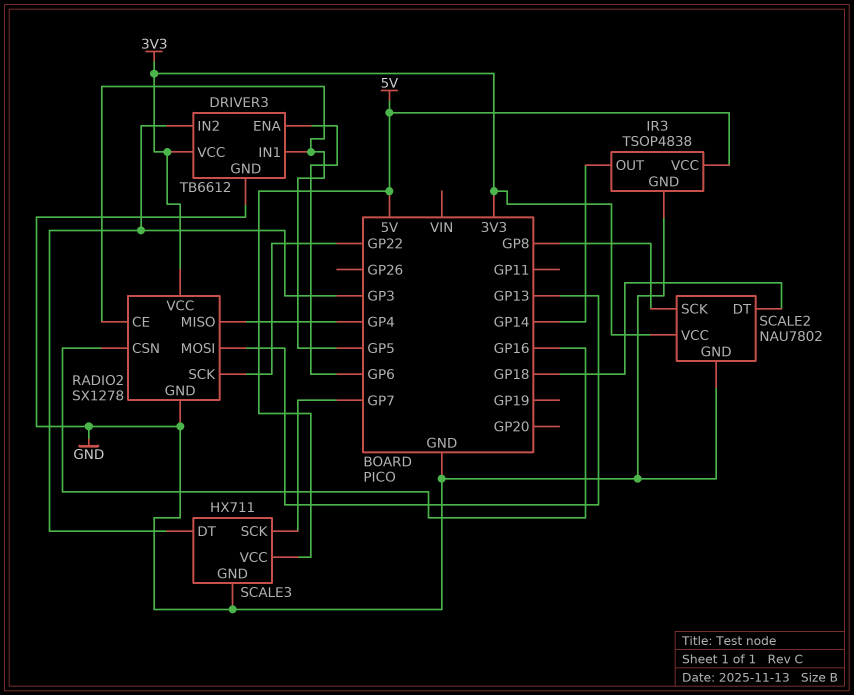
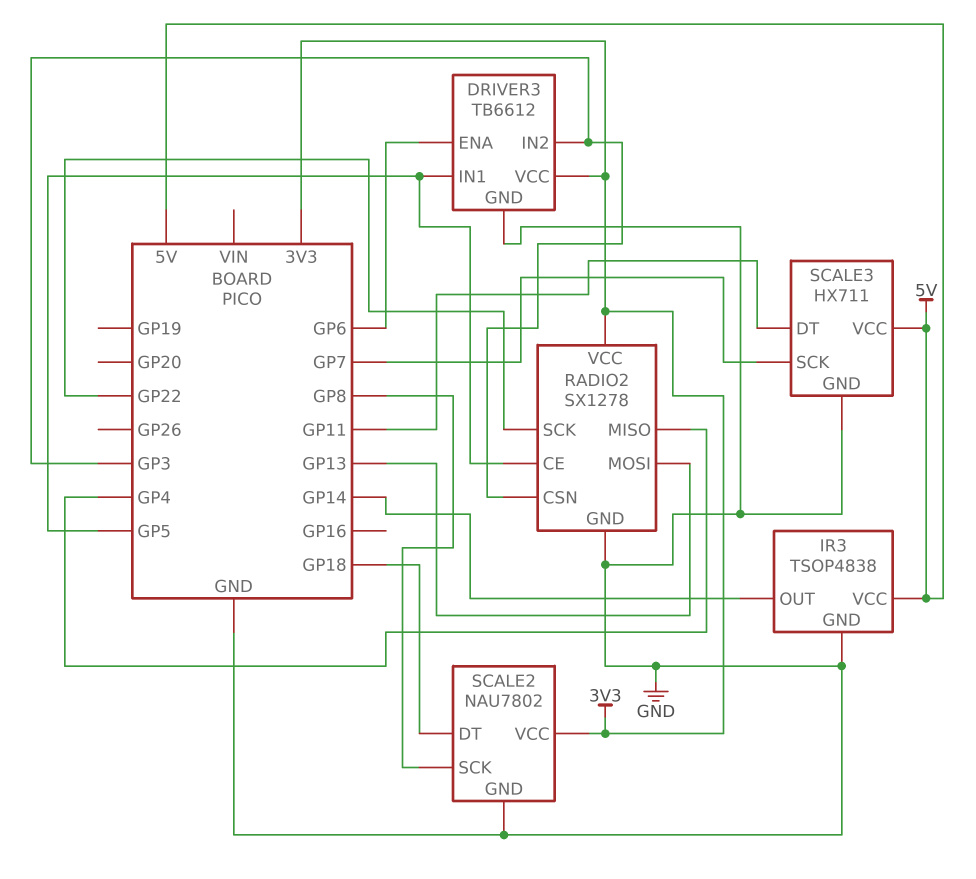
RADIO2 pin CSN: GP16 -> GP3
SCALE3 pin DT: GP3 -> GP11

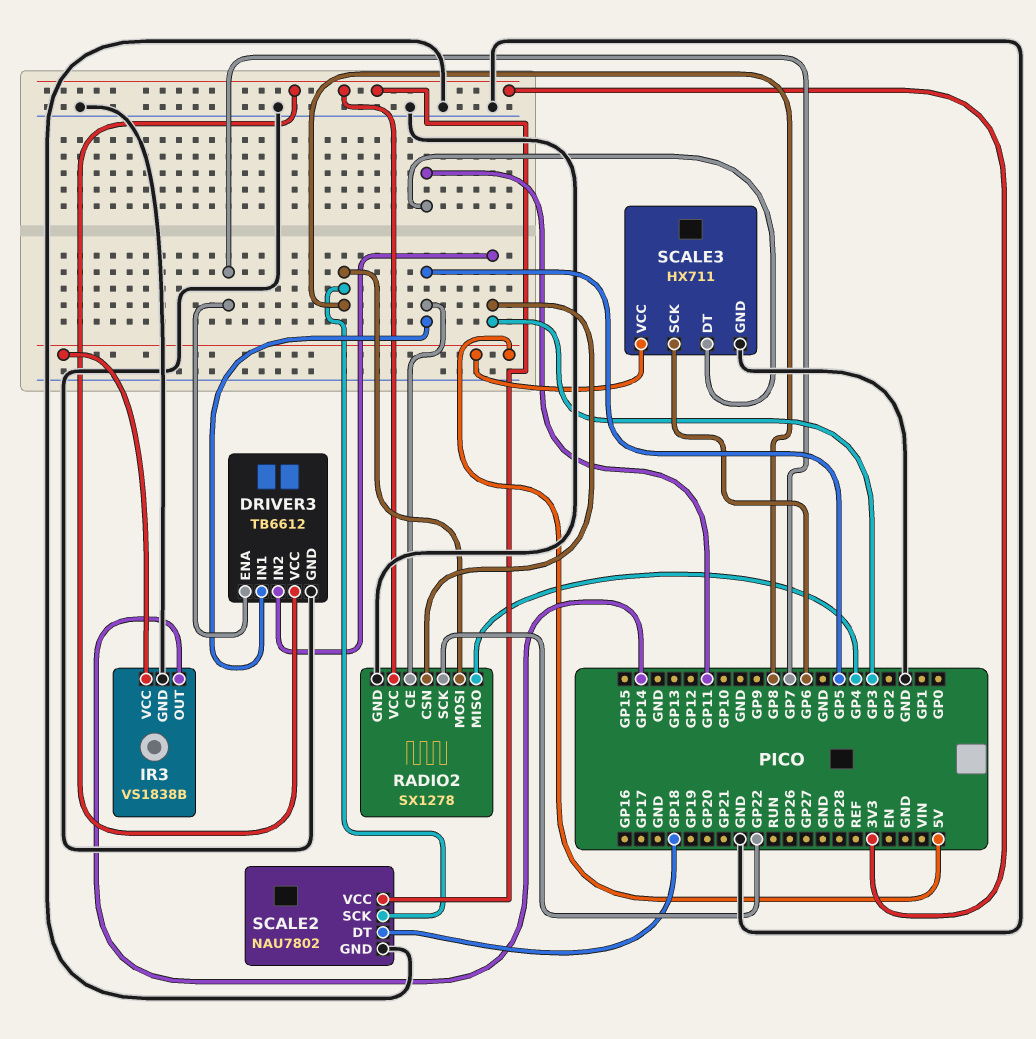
DRIVER3 pin ENA: GP6 -> GP7
IR3: TSOP4838 -> VS1838B
RADIO2 pin MOSI: GP13 -> GP8
SCALE3 pin SCK: GP7 -> GP6

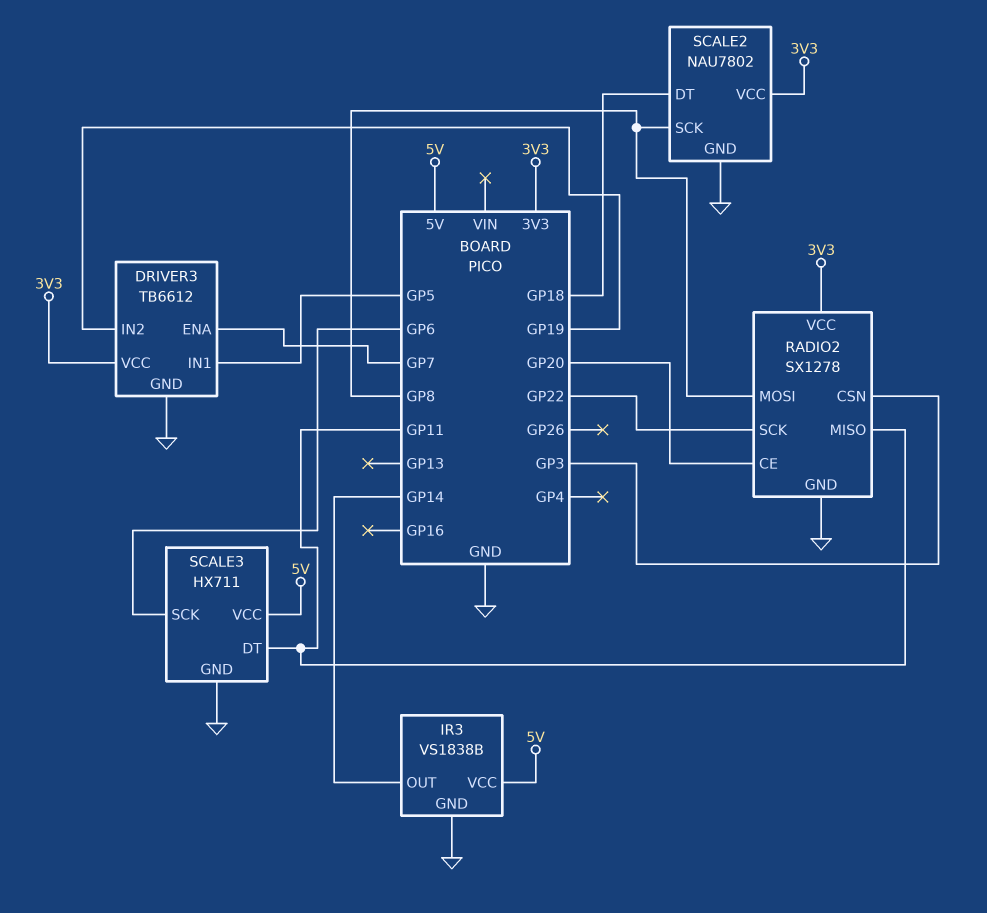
DRIVER3 pin IN2: GP3 -> GP19
RADIO2 pin CE: GP5 -> GP20
RADIO2 pin MISO: GP4 -> GP11

